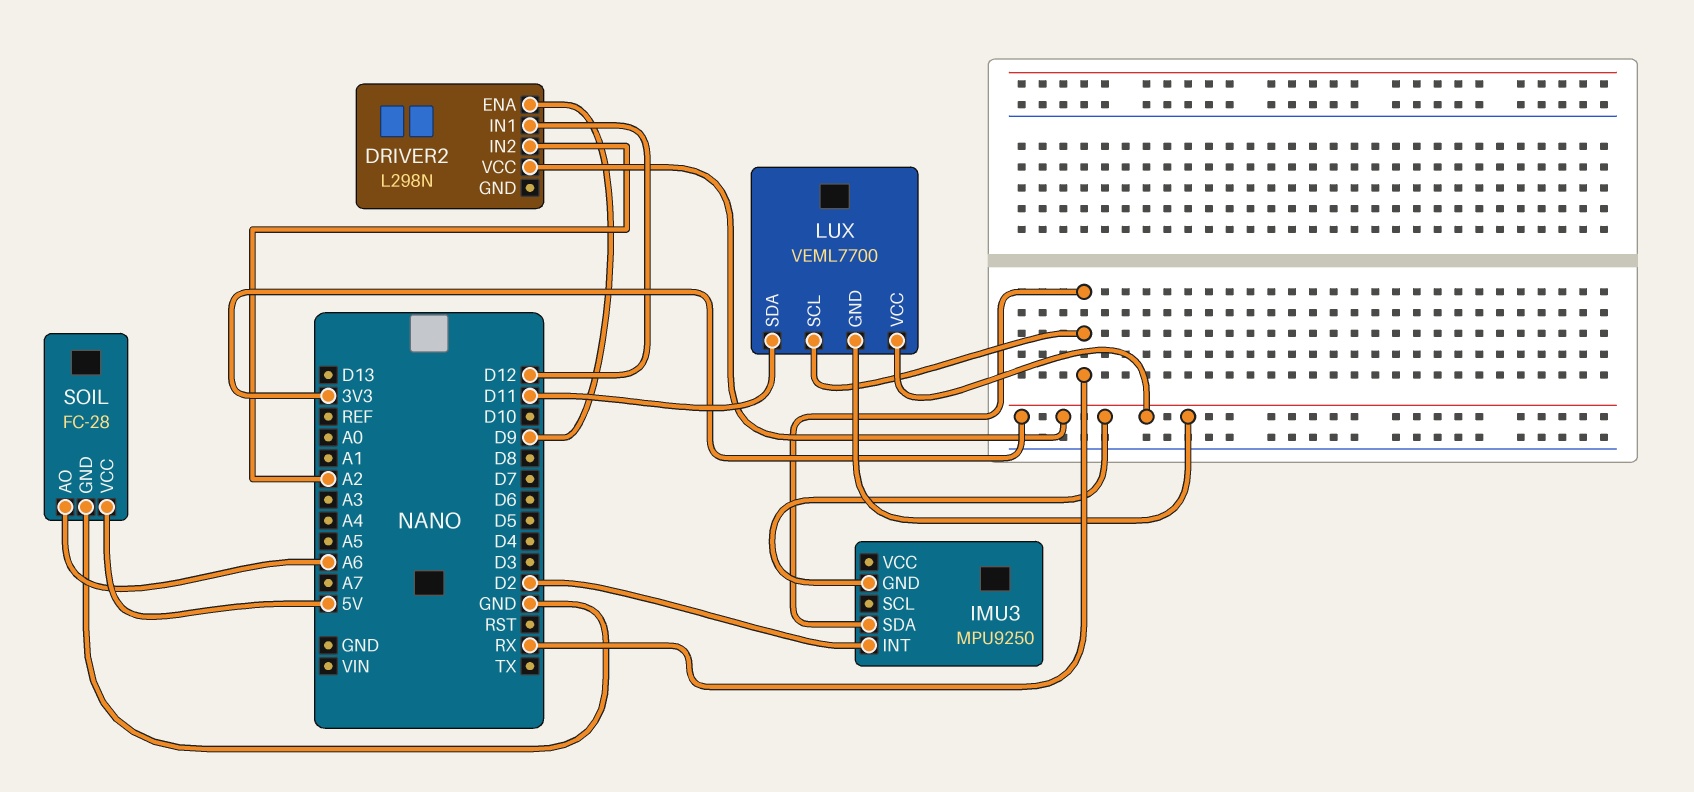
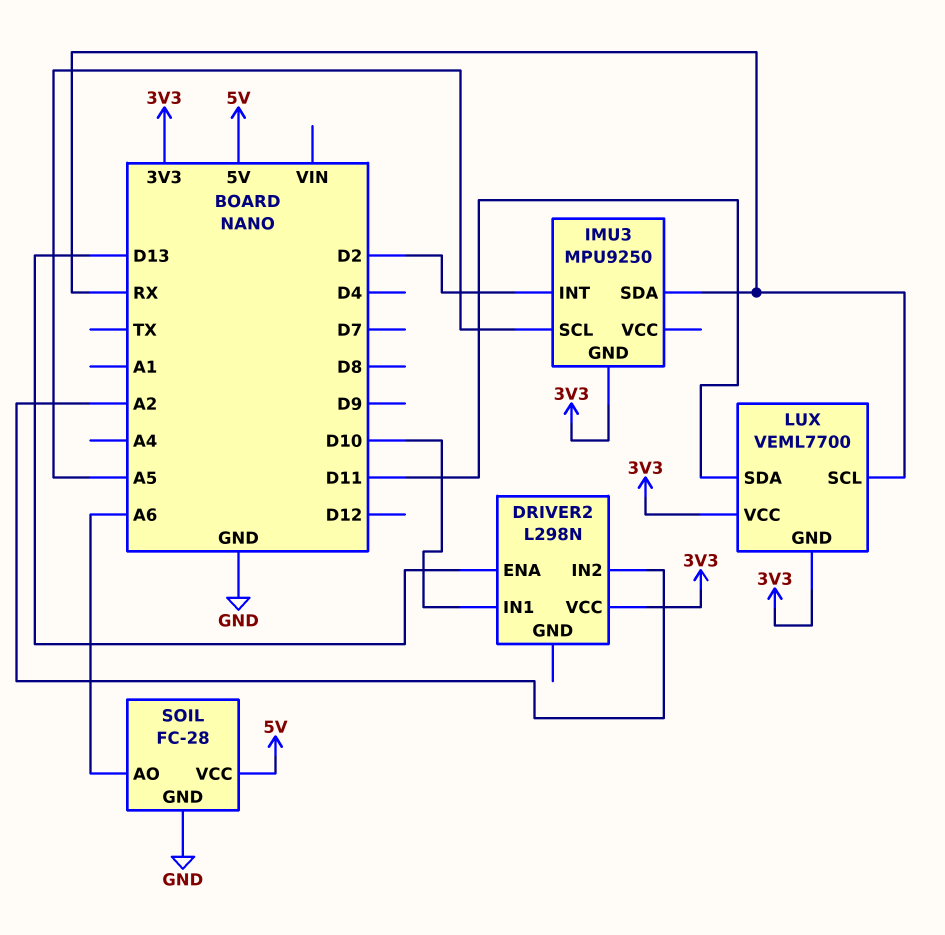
DRIVER2 pin ENA: D9 -> D13
DRIVER2 pin IN1: D12 -> D10
IMU3 pin SCL: none -> A5

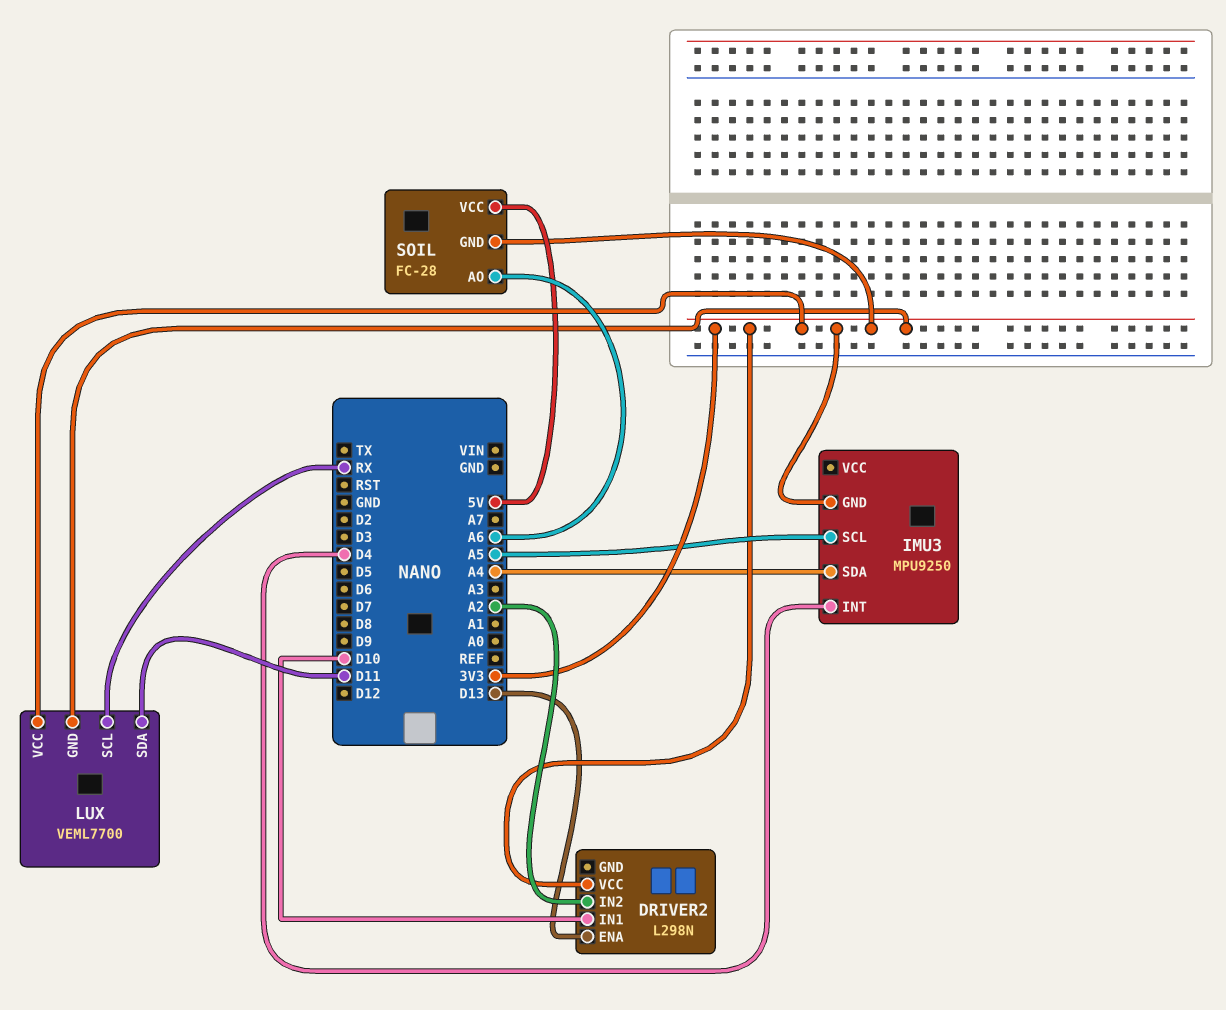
IMU3 pin INT: D2 -> D4
IMU3 pin SDA: RX -> A4
SOIL pin GND: GND -> 3V3

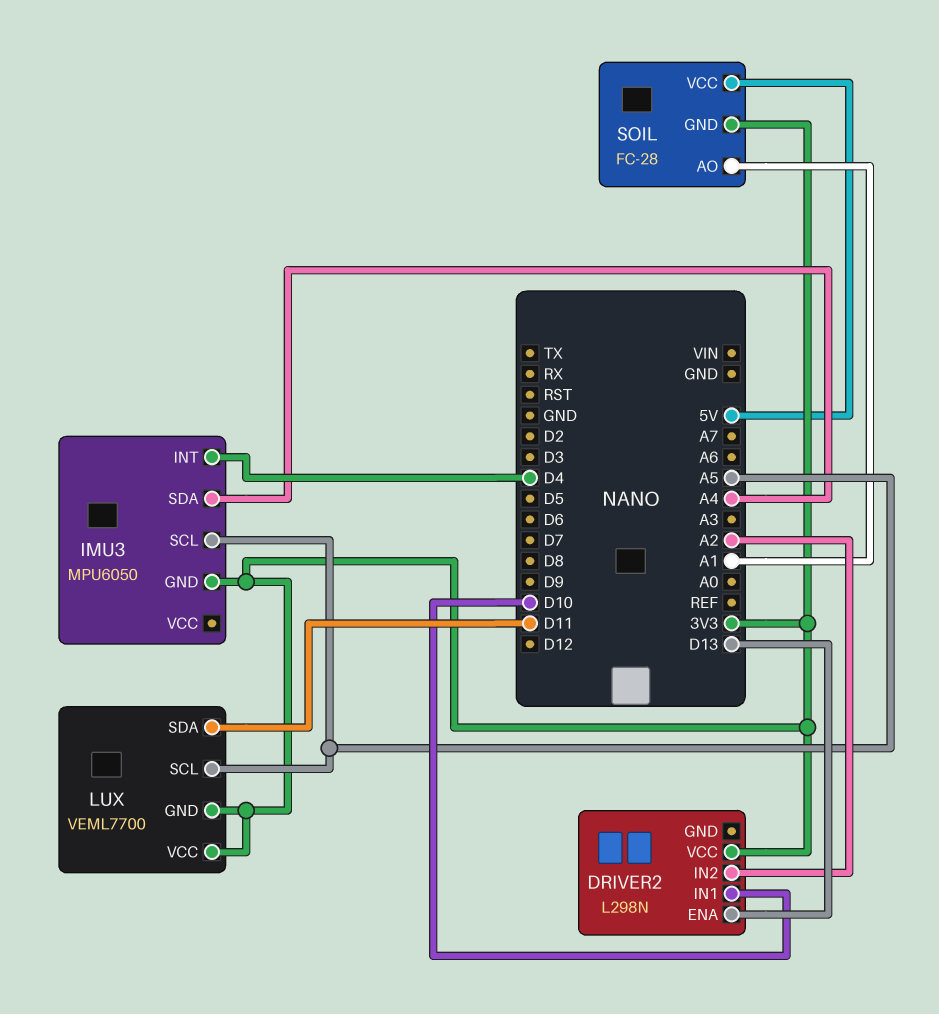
IMU3: MPU9250 -> MPU6050
LUX pin SCL: RX -> A5
SOIL pin AO: A6 -> A1

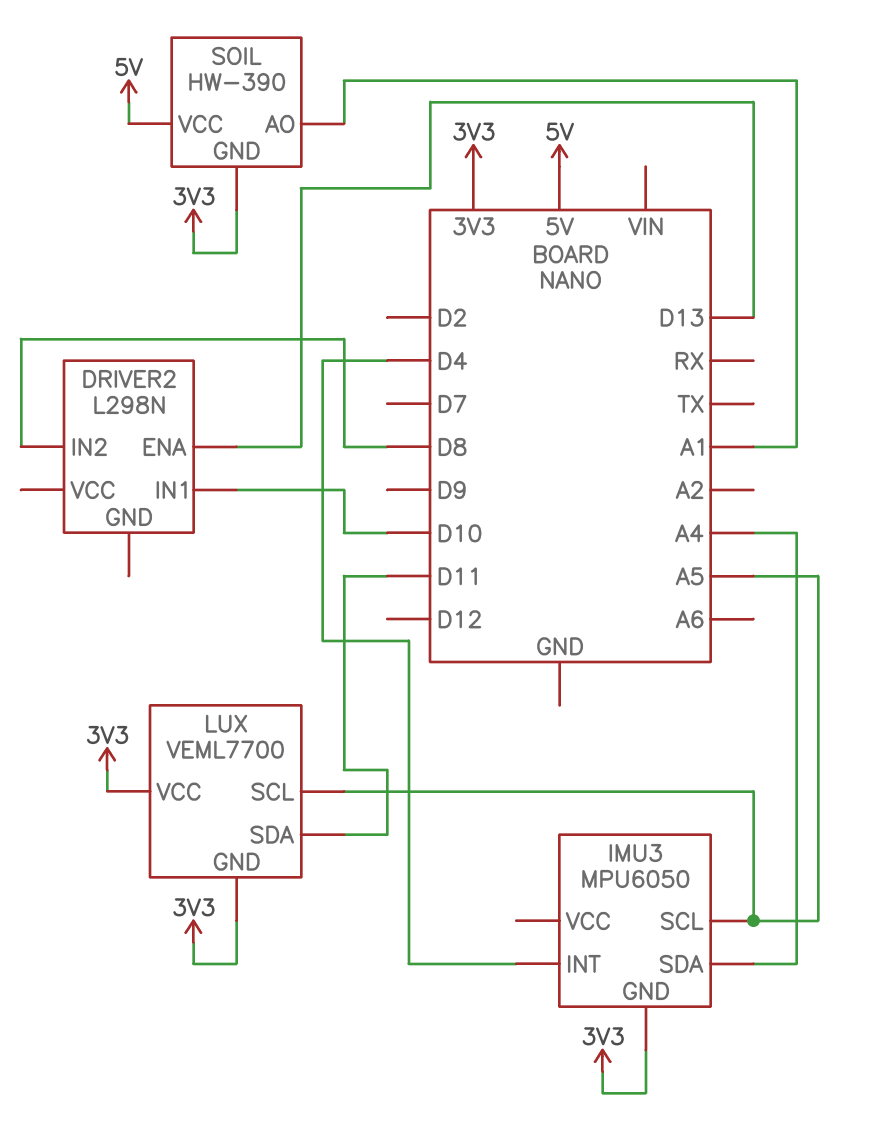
DRIVER2 pin IN2: A2 -> D8
DRIVER2 pin VCC: 3V3 -> none
SOIL: FC-28 -> HW-390

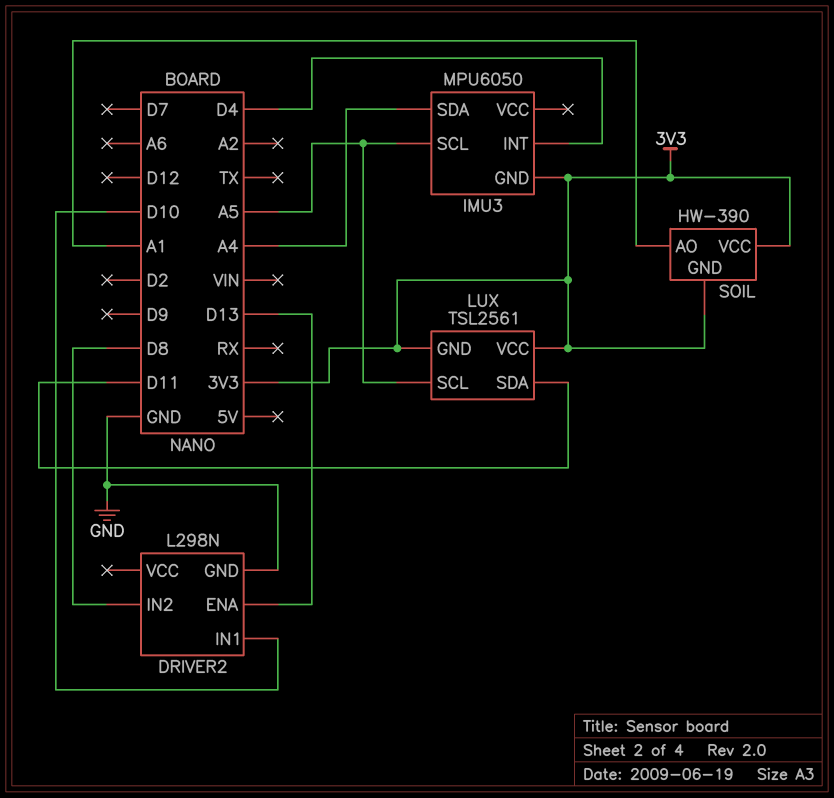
DRIVER2 pin GND: none -> GND
LUX: VEML7700 -> TSL2561
SOIL pin VCC: 5V -> 3V3

